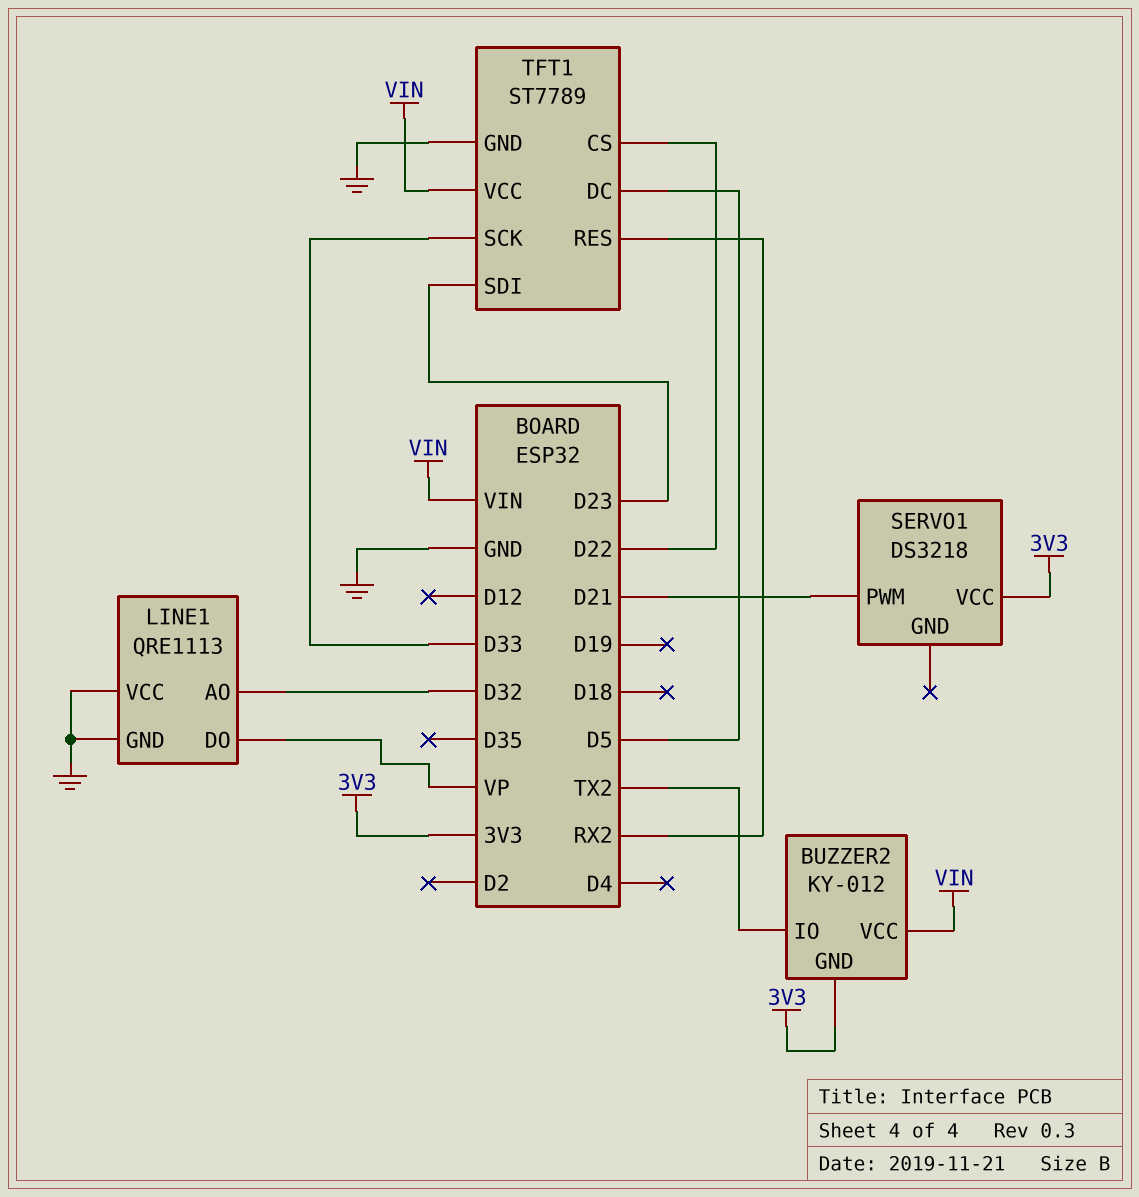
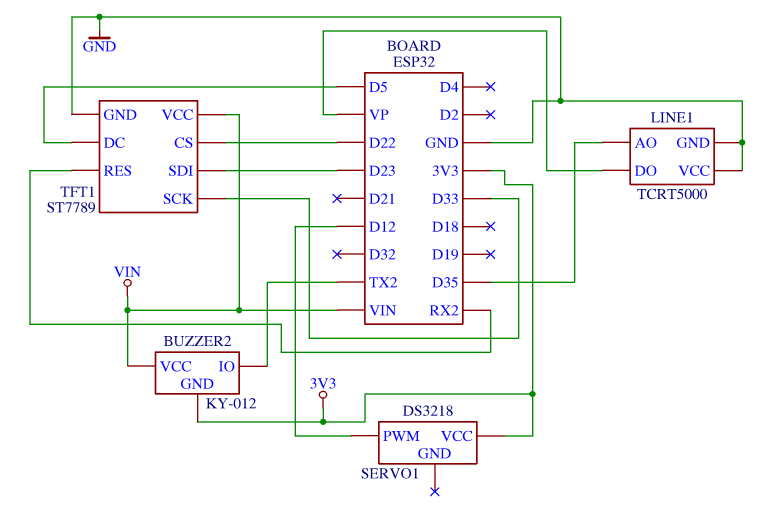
LINE1: QRE1113 -> TCRT5000
LINE1 pin AO: D32 -> D35
SERVO1 pin PWM: D21 -> D12

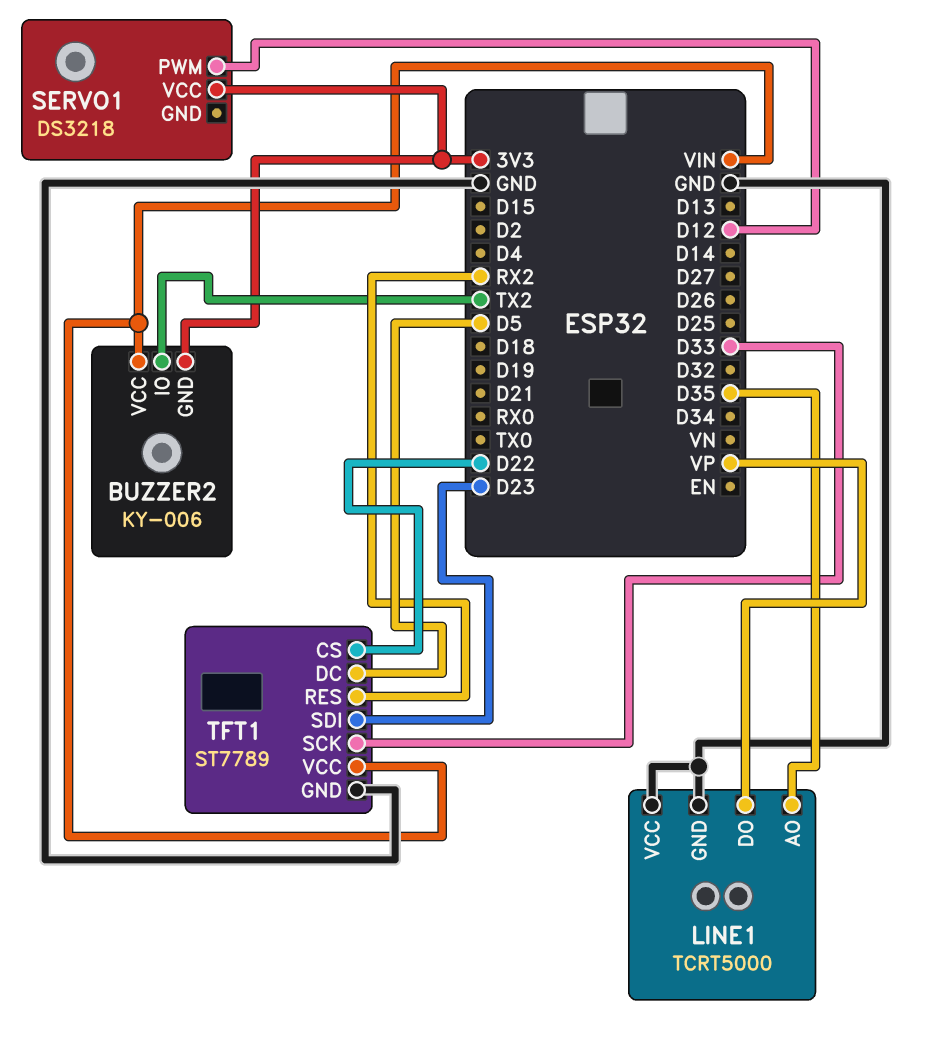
BUZZER2: KY-012 -> KY-006

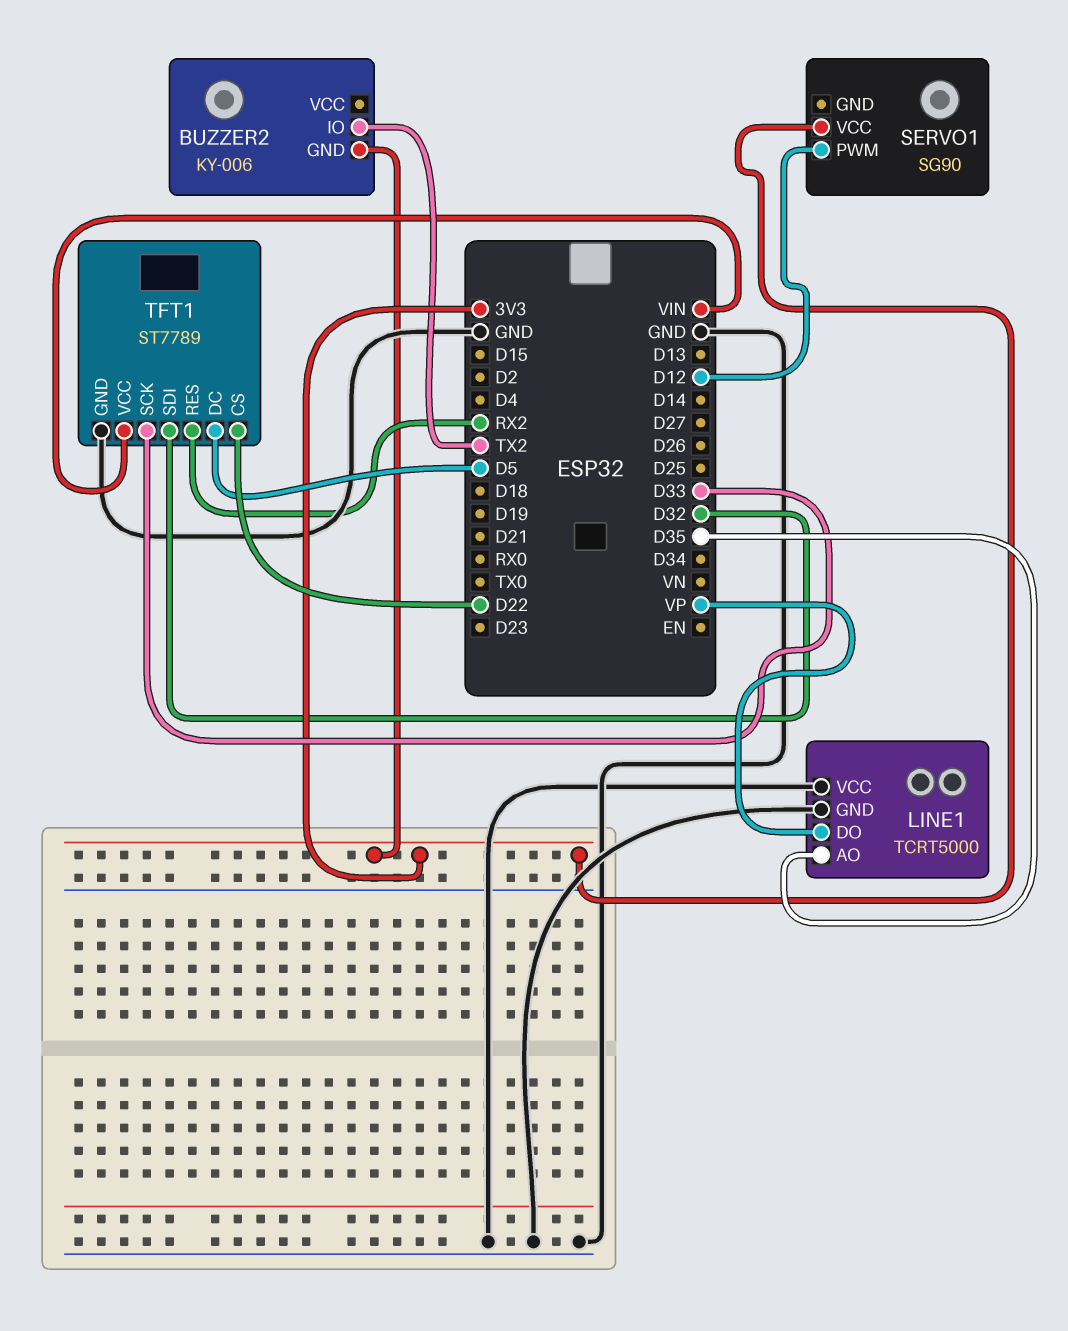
BUZZER2 pin VCC: VIN -> none
SERVO1: DS3218 -> SG90
TFT1 pin SDI: D23 -> D32

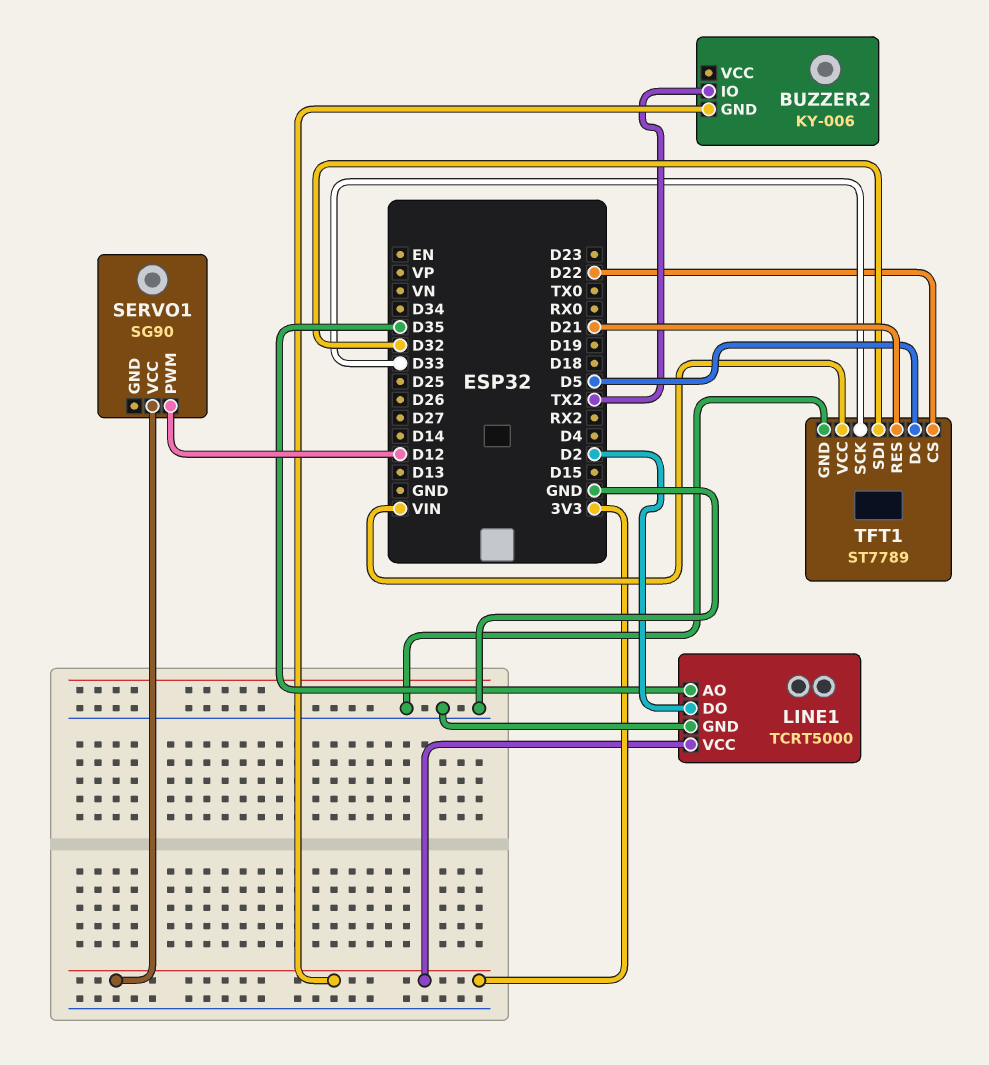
LINE1 pin DO: VP -> D2
LINE1 pin VCC: GND -> 3V3
TFT1 pin RES: RX2 -> D21

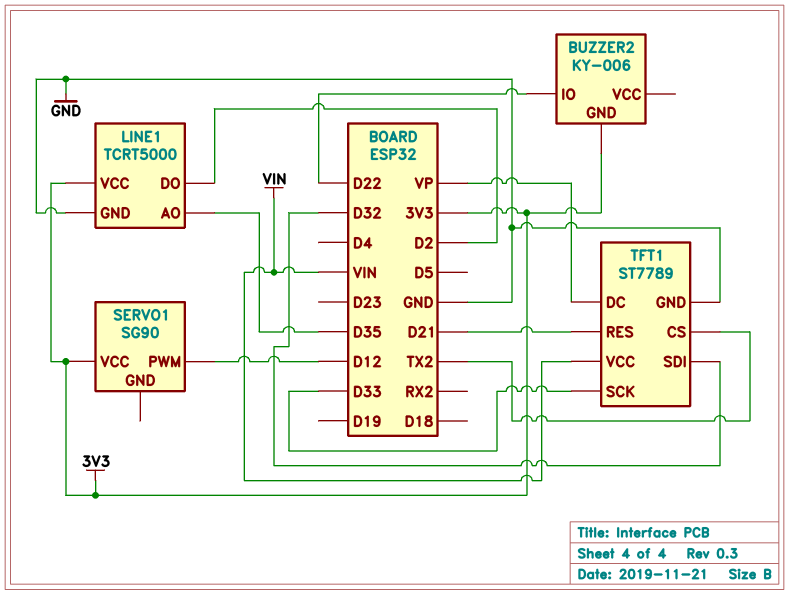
BUZZER2 pin IO: TX2 -> D22
TFT1 pin CS: D22 -> TX2
TFT1 pin DC: D5 -> VP

